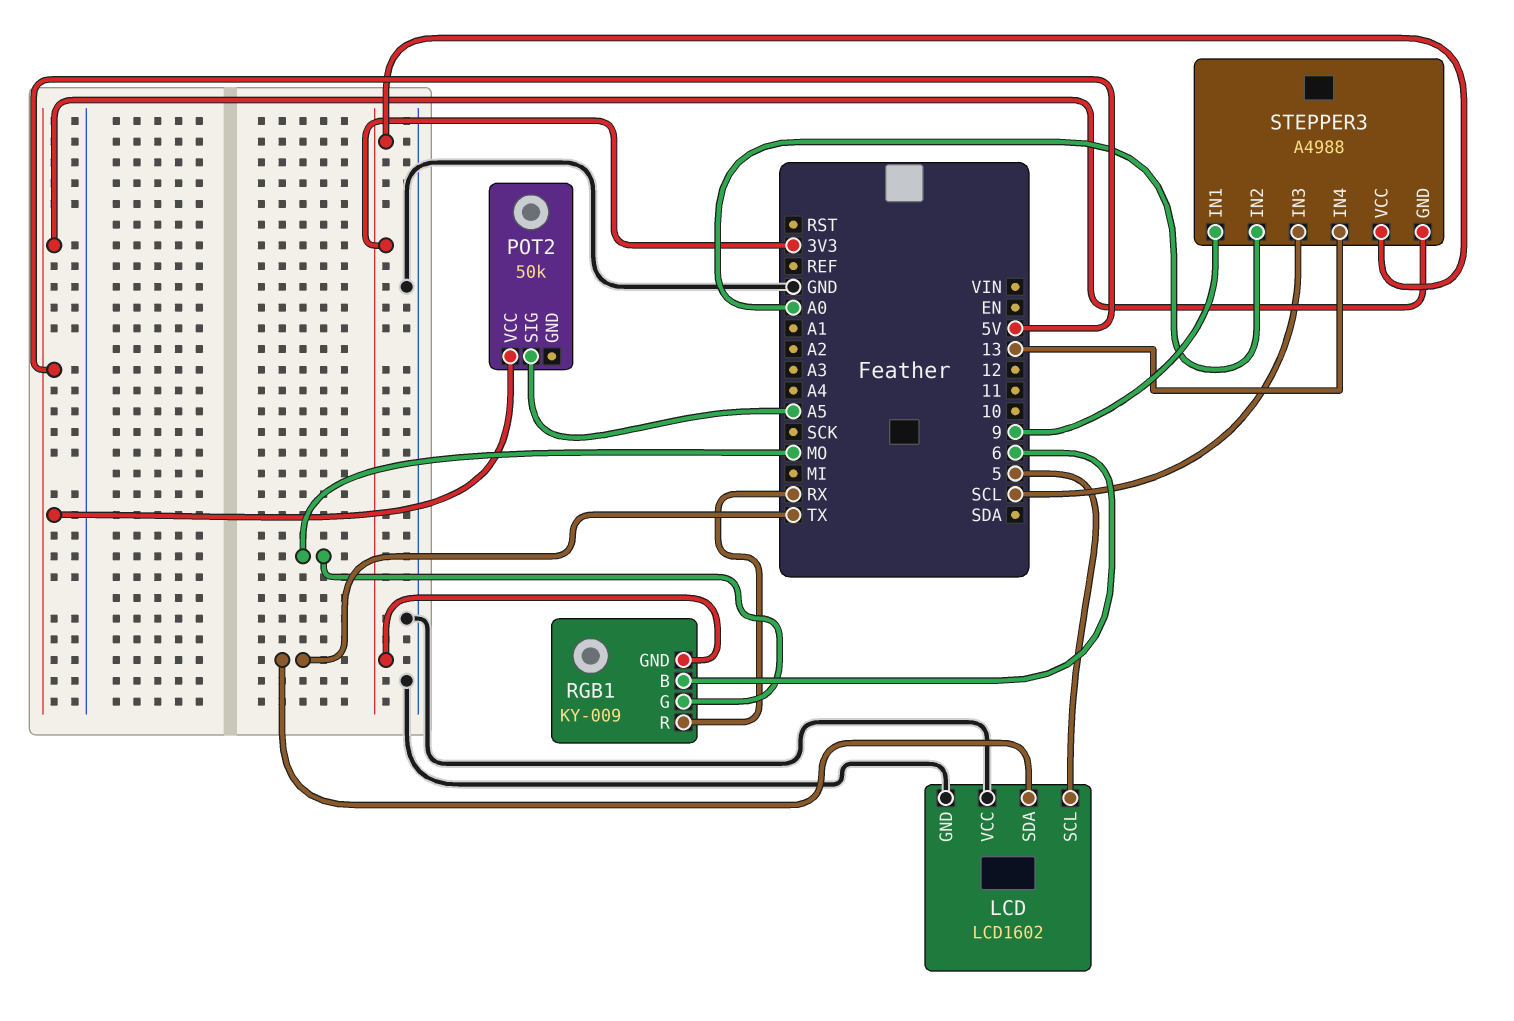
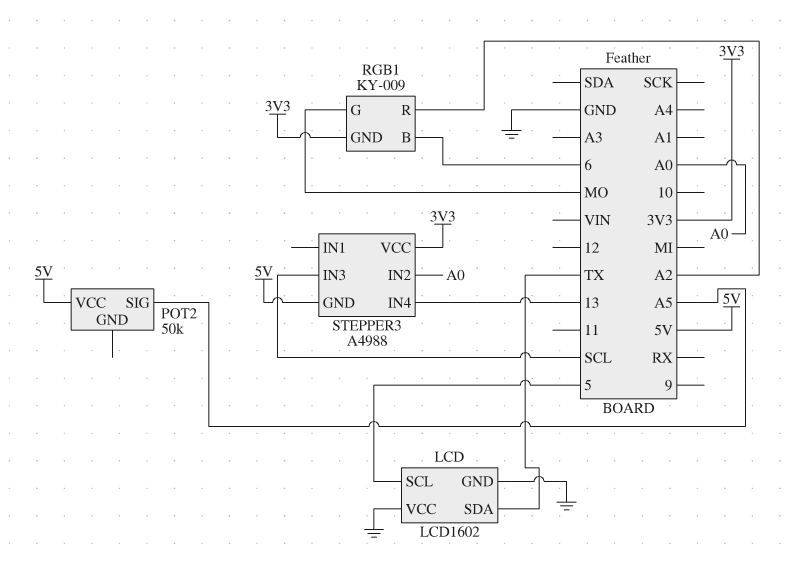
RGB1 pin R: RX -> A2
STEPPER3 pin IN1: 9 -> none

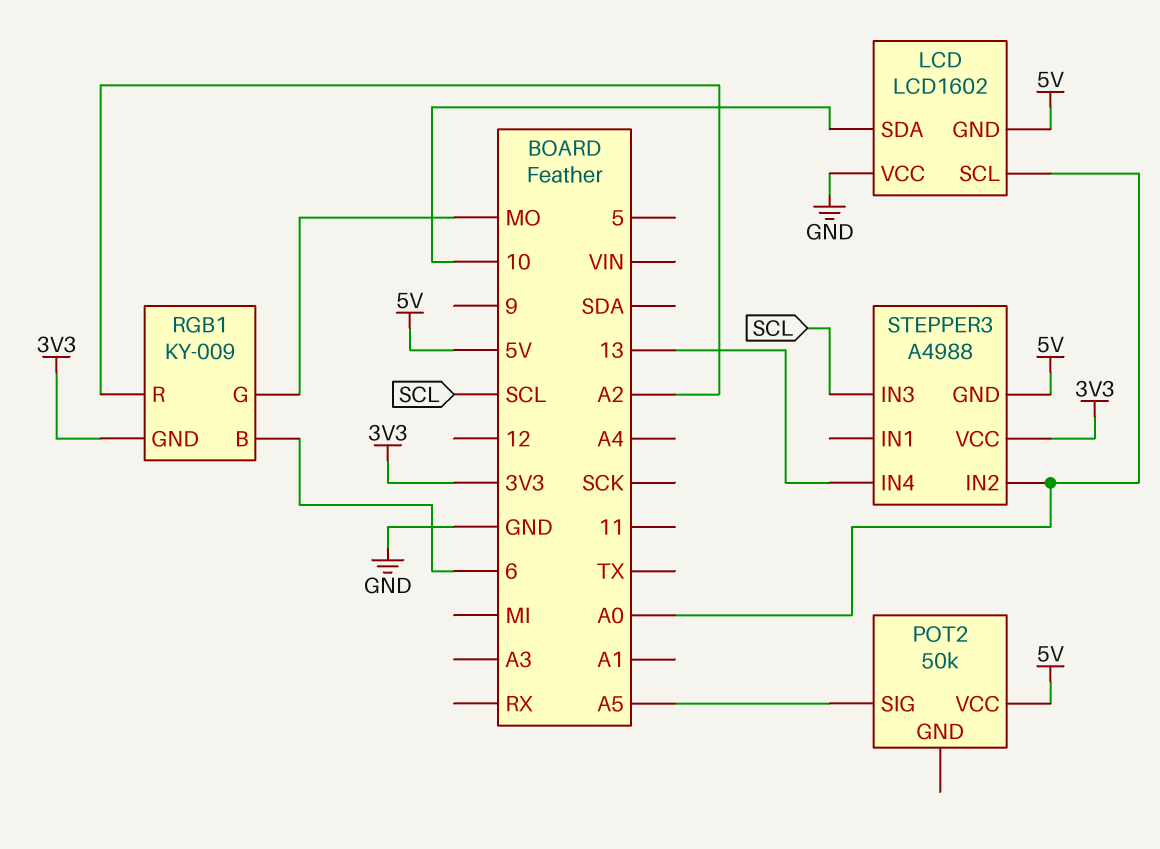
LCD pin GND: GND -> 5V
LCD pin SCL: 5 -> A0
LCD pin SDA: TX -> 10

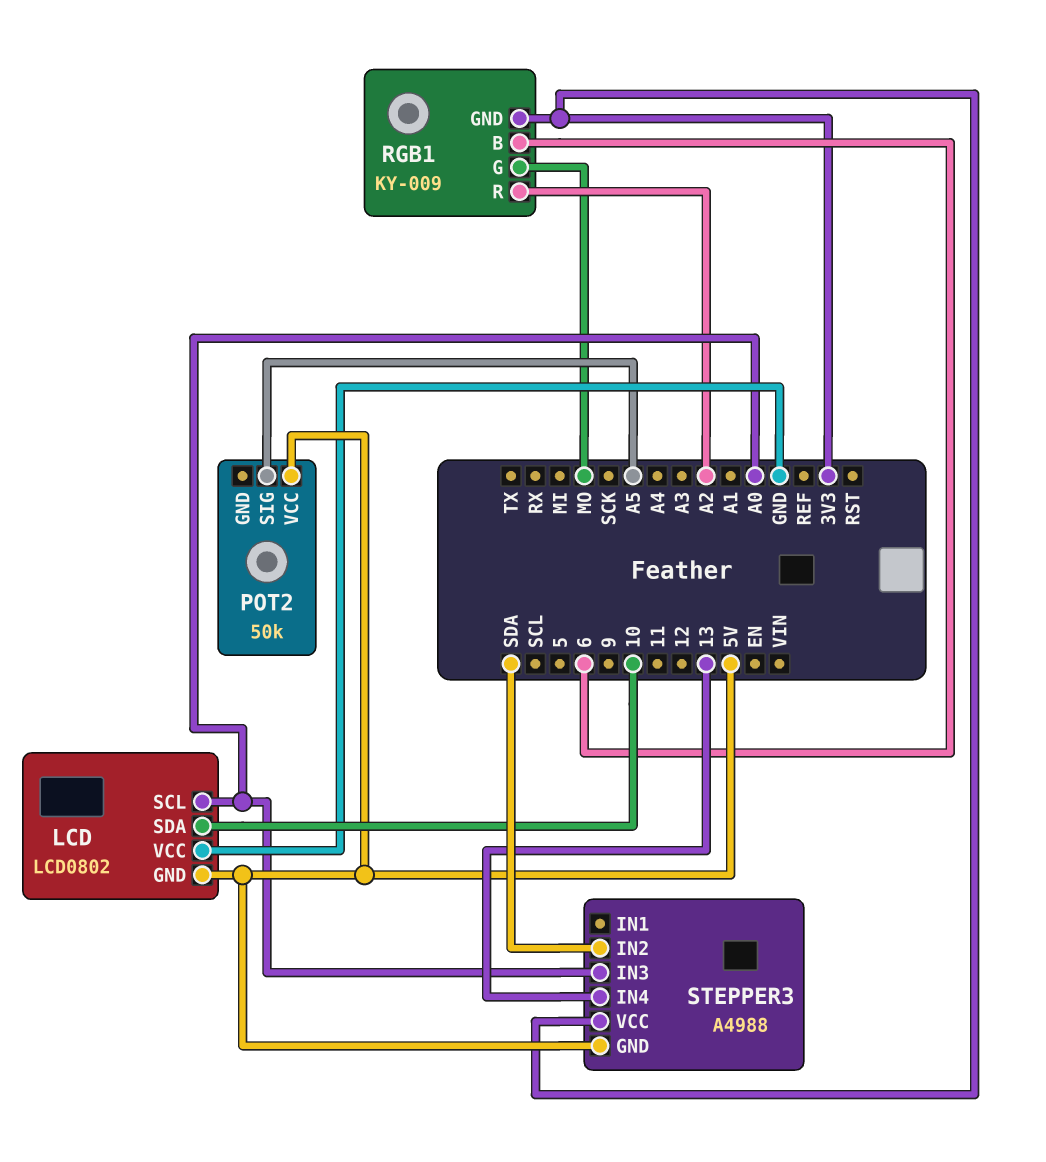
LCD: LCD1602 -> LCD0802
STEPPER3 pin IN2: A0 -> SDA
STEPPER3 pin IN3: SCL -> A0

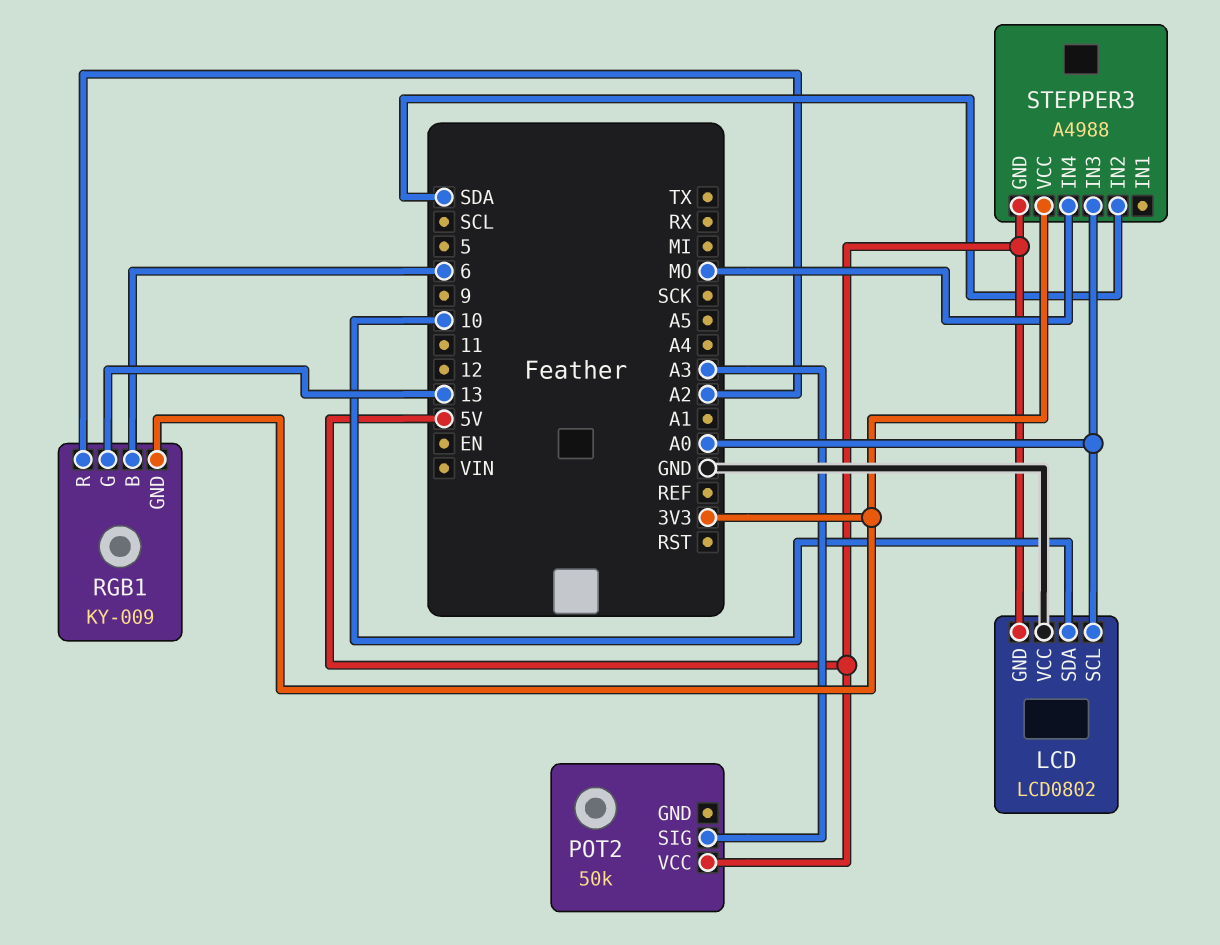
POT2 pin SIG: A5 -> A3
RGB1 pin G: MO -> 13
STEPPER3 pin IN4: 13 -> MO

